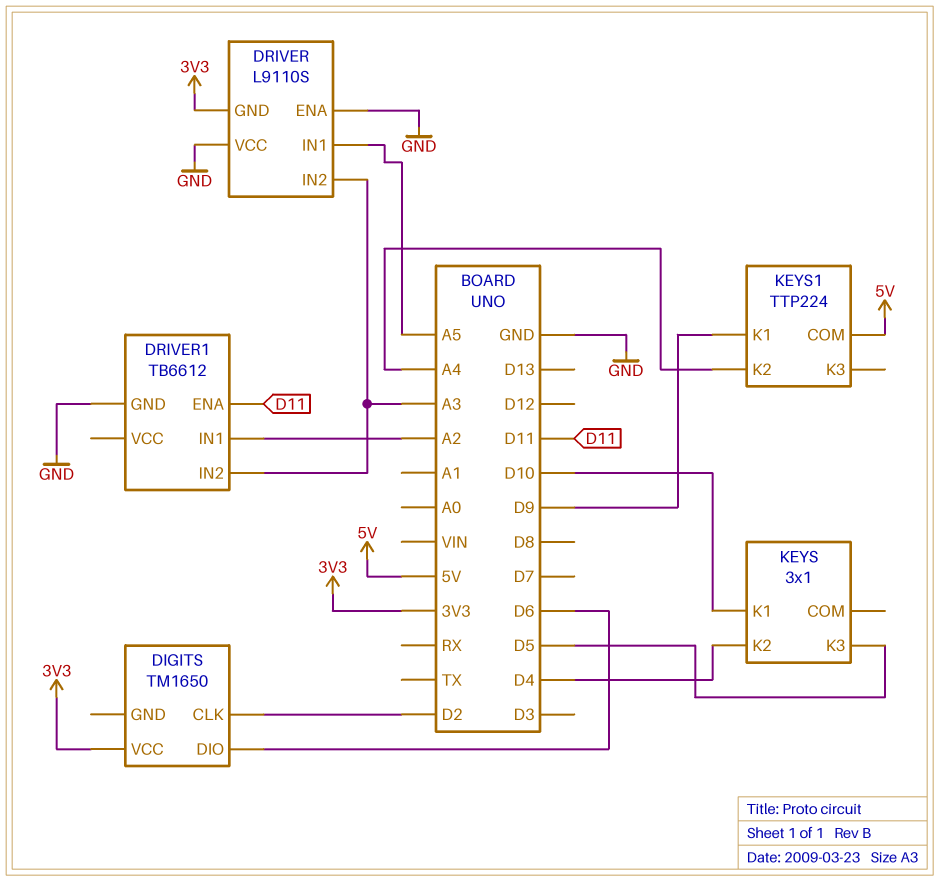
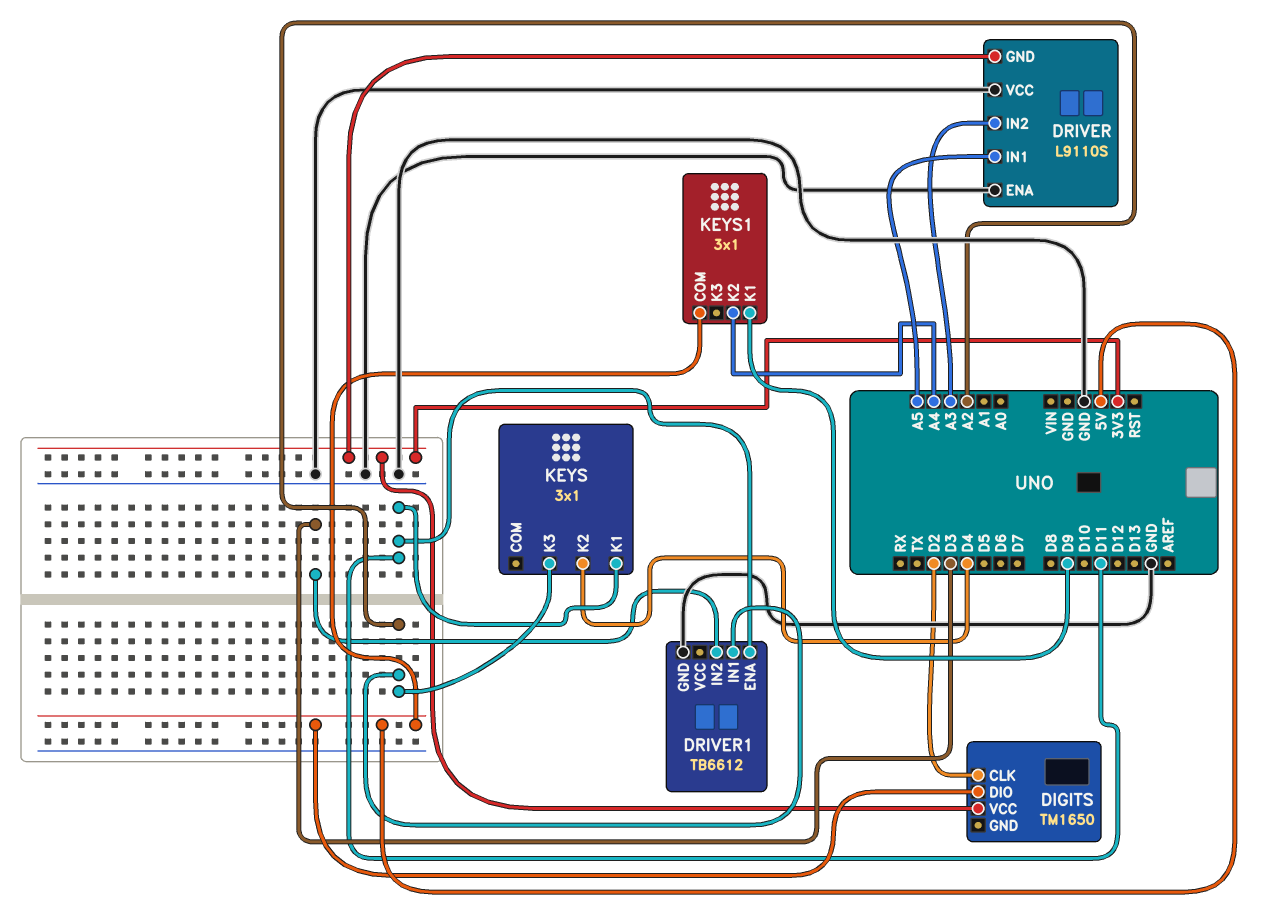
DIGITS pin DIO: D6 -> 5V
DRIVER1 pin IN2: A3 -> D3
KEYS pin K1: D10 -> D11
KEYS pin K3: D5 -> A2
KEYS1: TTP224 -> 3x1

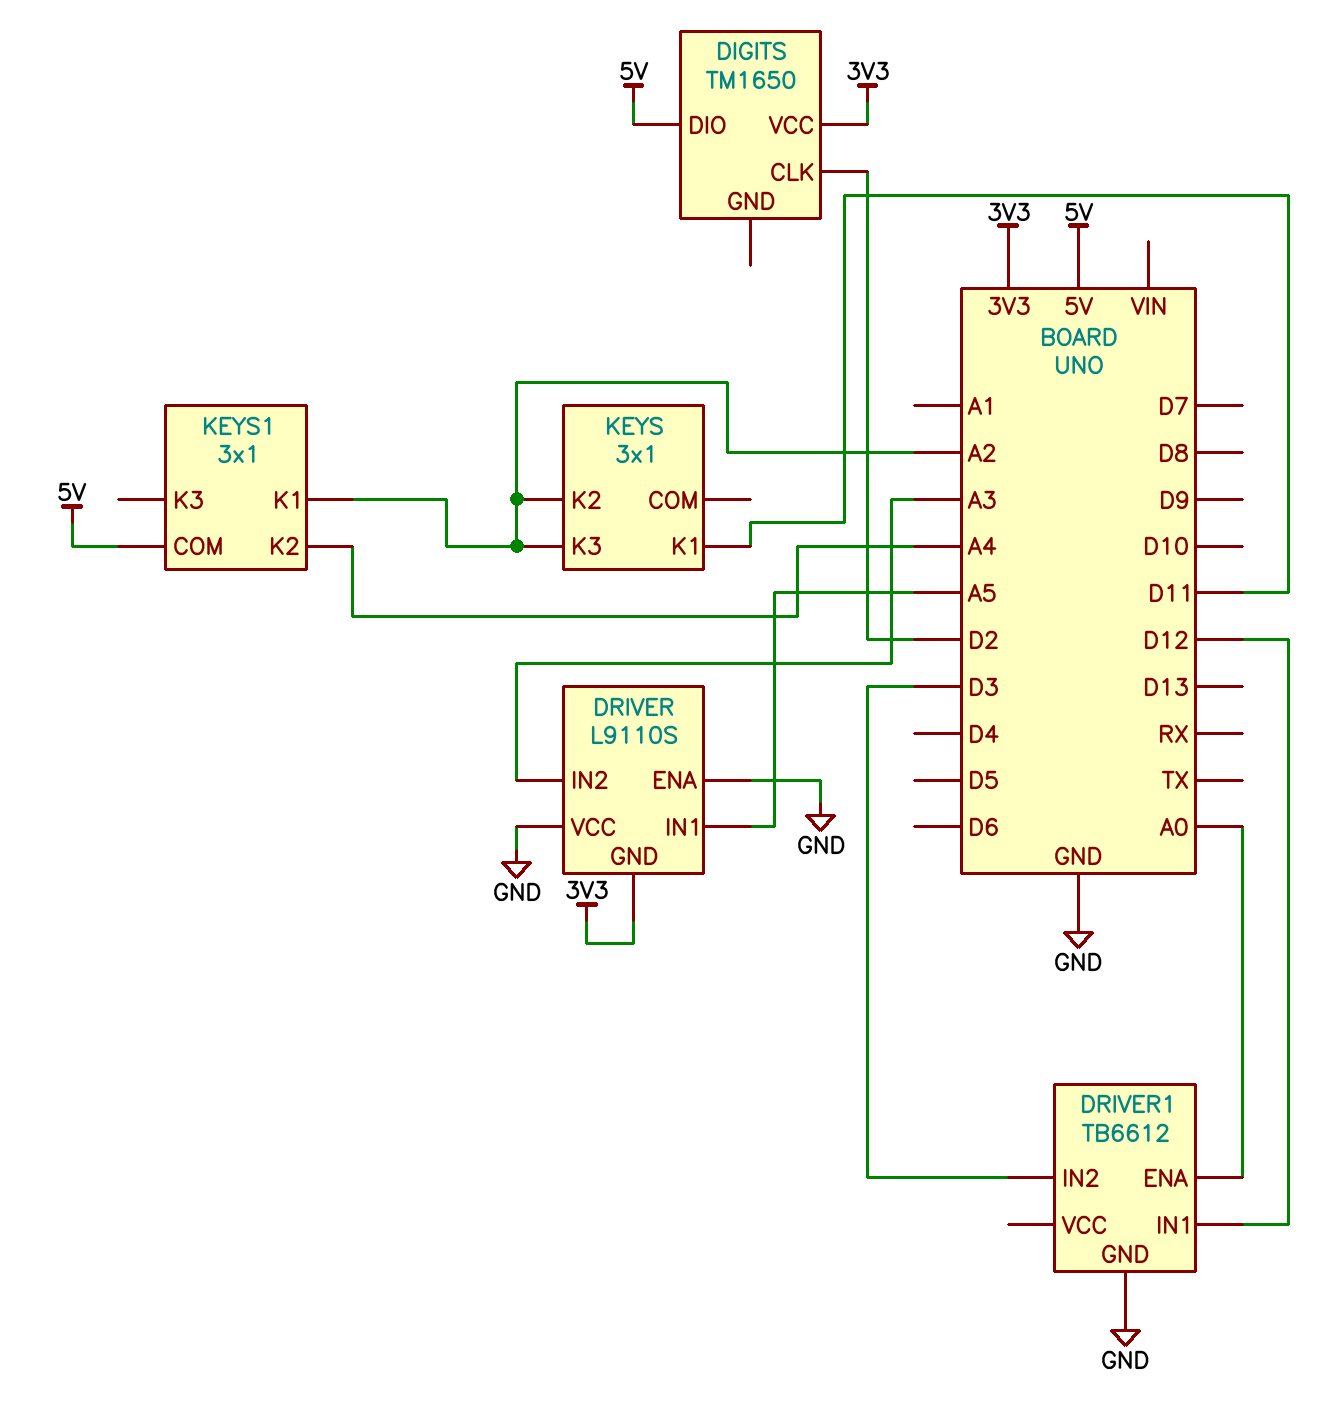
DRIVER1 pin ENA: D11 -> A0
DRIVER1 pin IN1: A2 -> D12
KEYS pin K2: D4 -> A2
KEYS1 pin K1: D9 -> A2

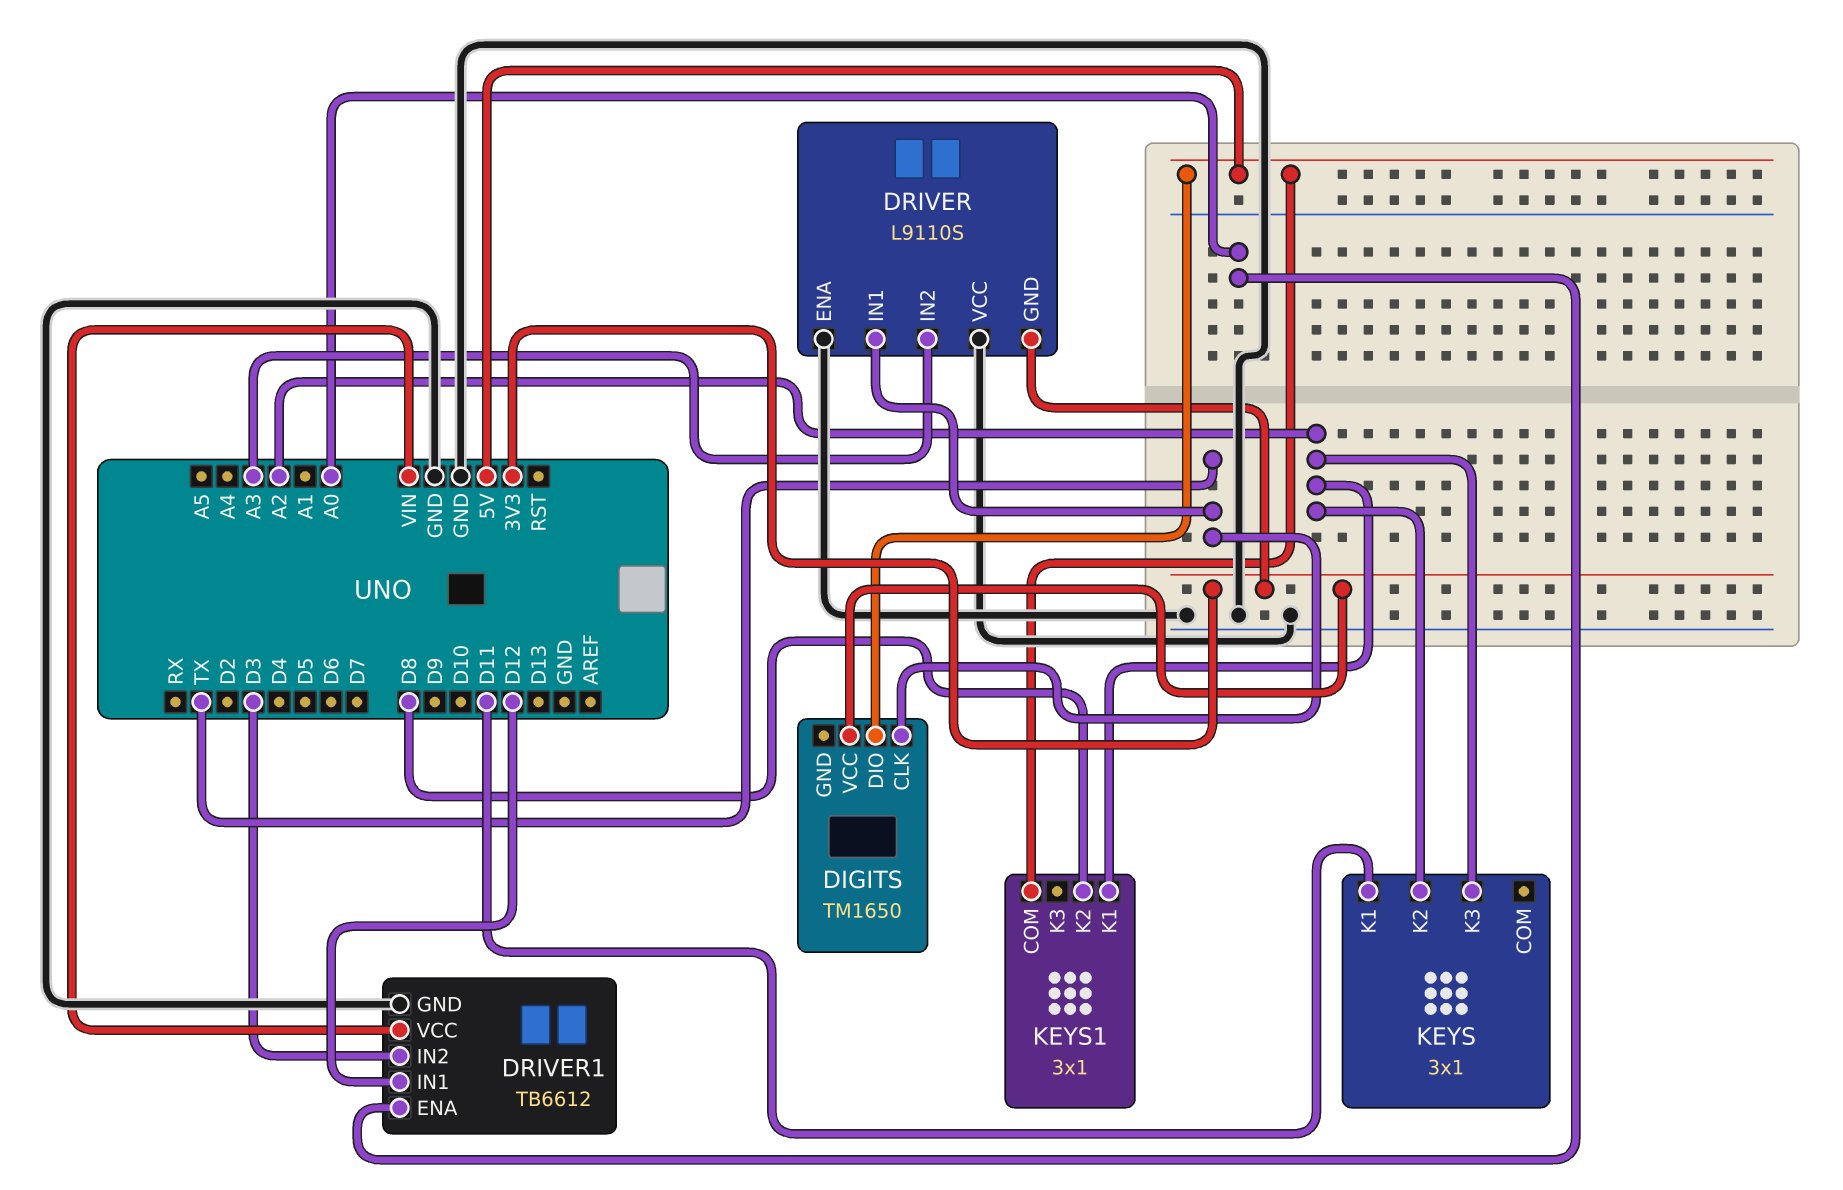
DIGITS pin CLK: D2 -> TX
DRIVER pin IN1: A5 -> TX
DRIVER1 pin VCC: none -> VIN
KEYS1 pin K2: A4 -> D8

